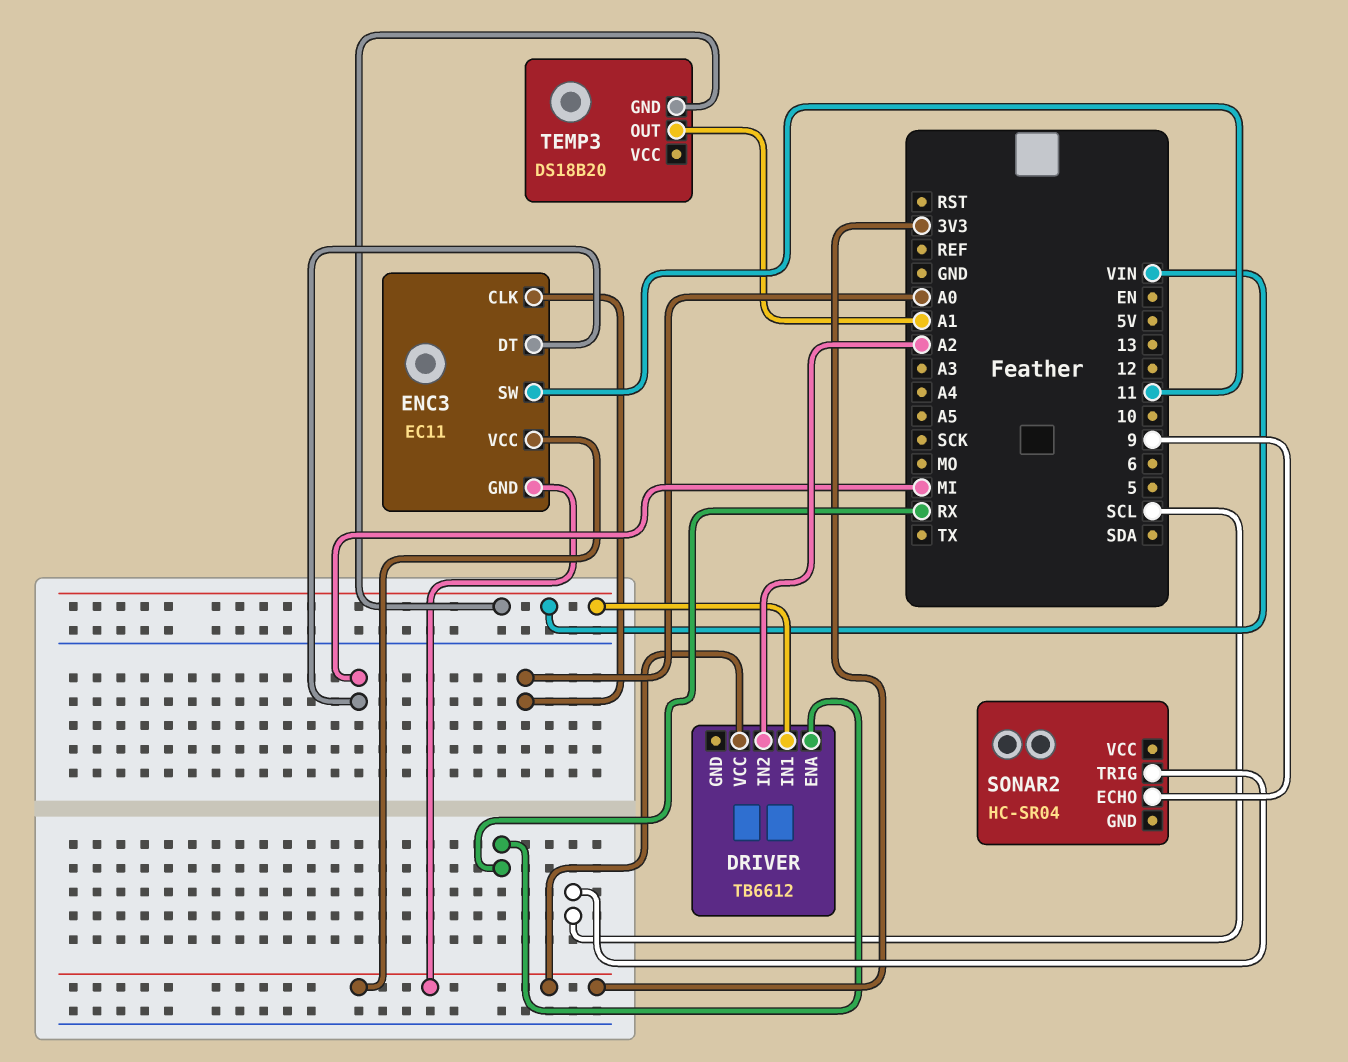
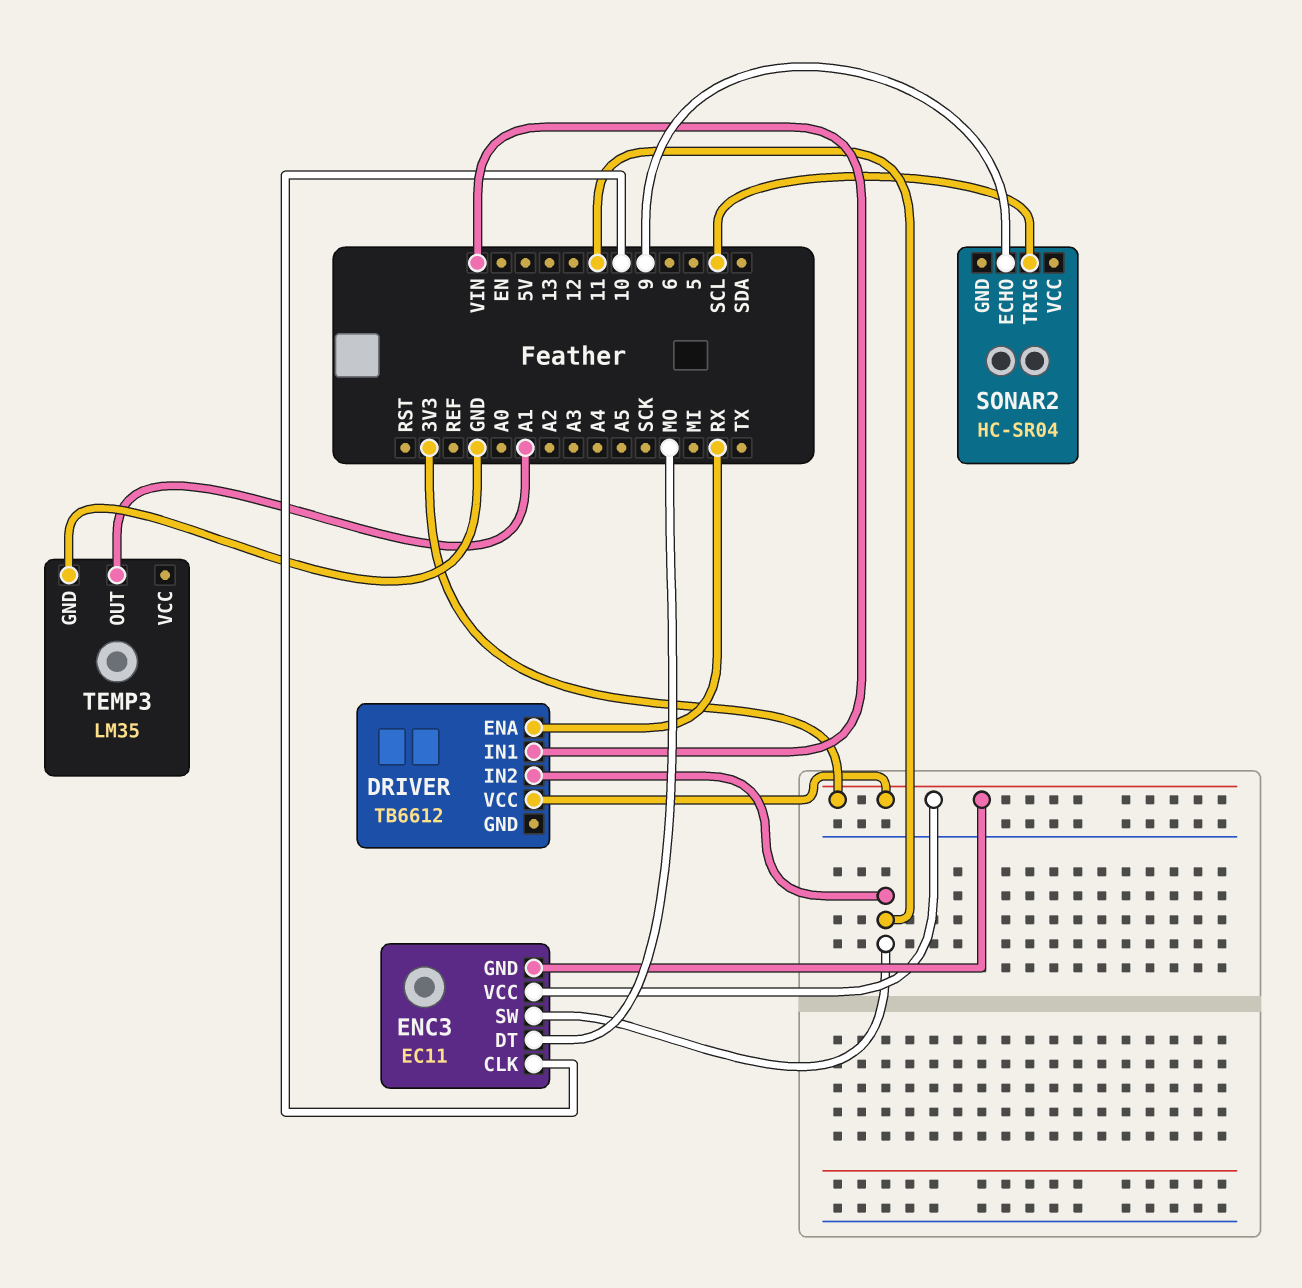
DRIVER pin IN2: A2 -> 11
ENC3 pin CLK: A0 -> 10
ENC3 pin DT: MI -> MO
TEMP3: DS18B20 -> LM35
TEMP3 pin GND: VIN -> GND

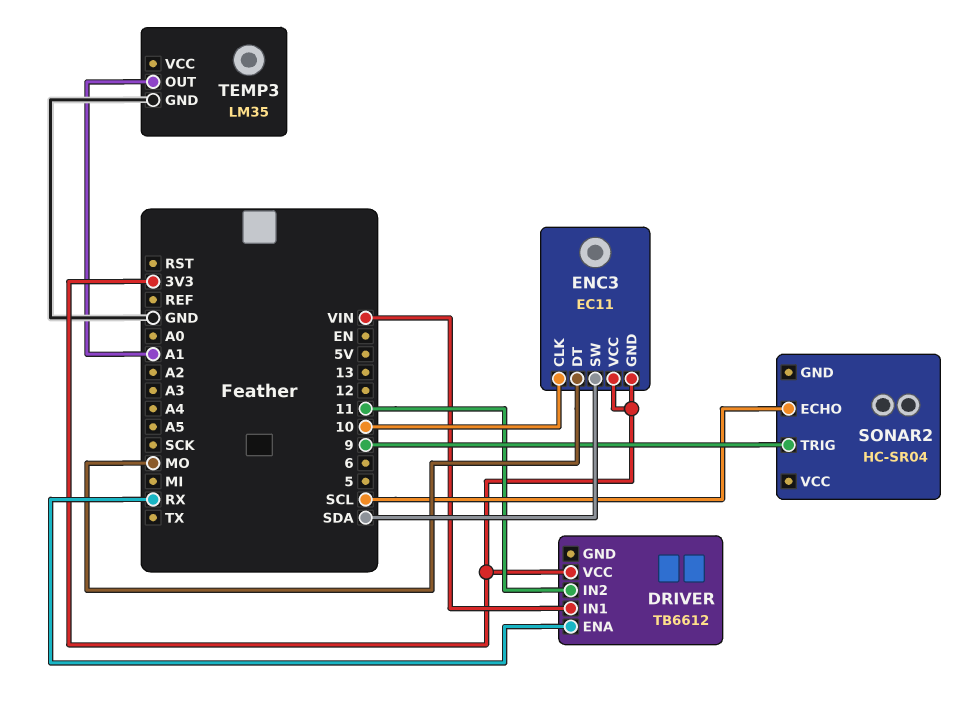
ENC3 pin SW: 11 -> SDA
SONAR2 pin ECHO: 9 -> SCL
SONAR2 pin TRIG: SCL -> 9

